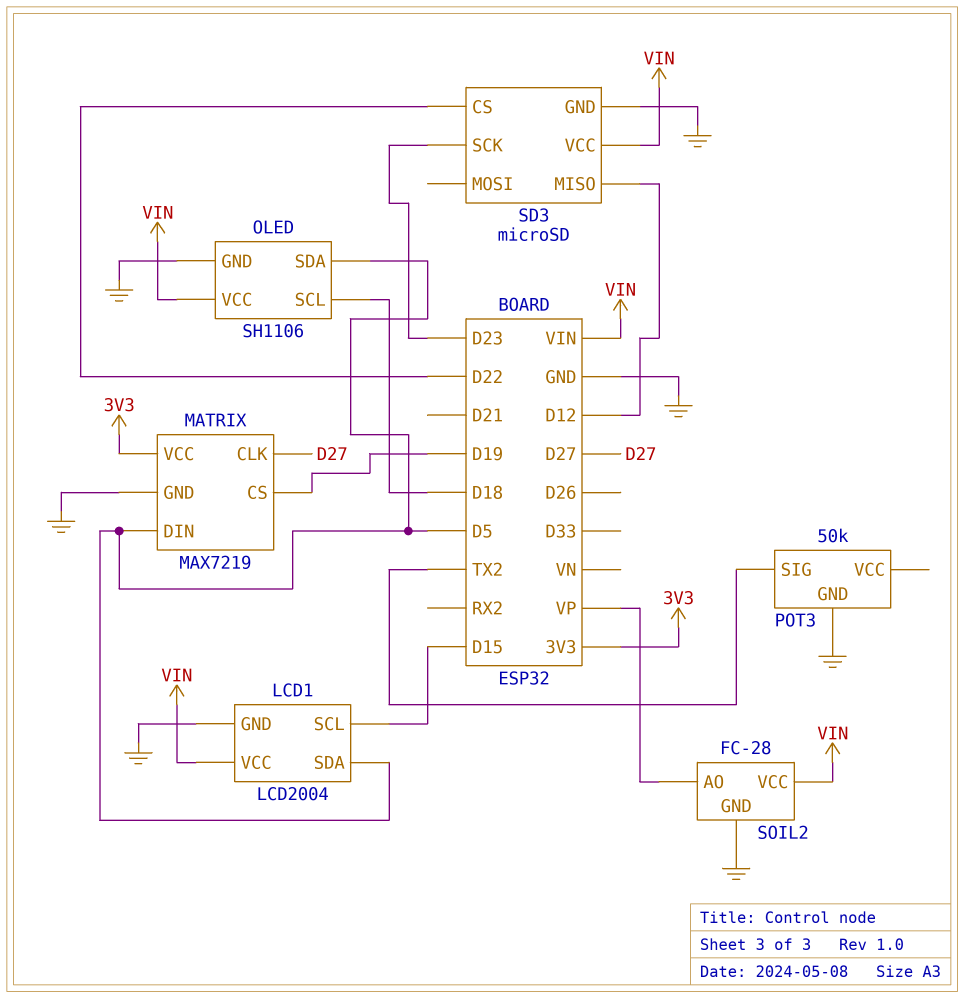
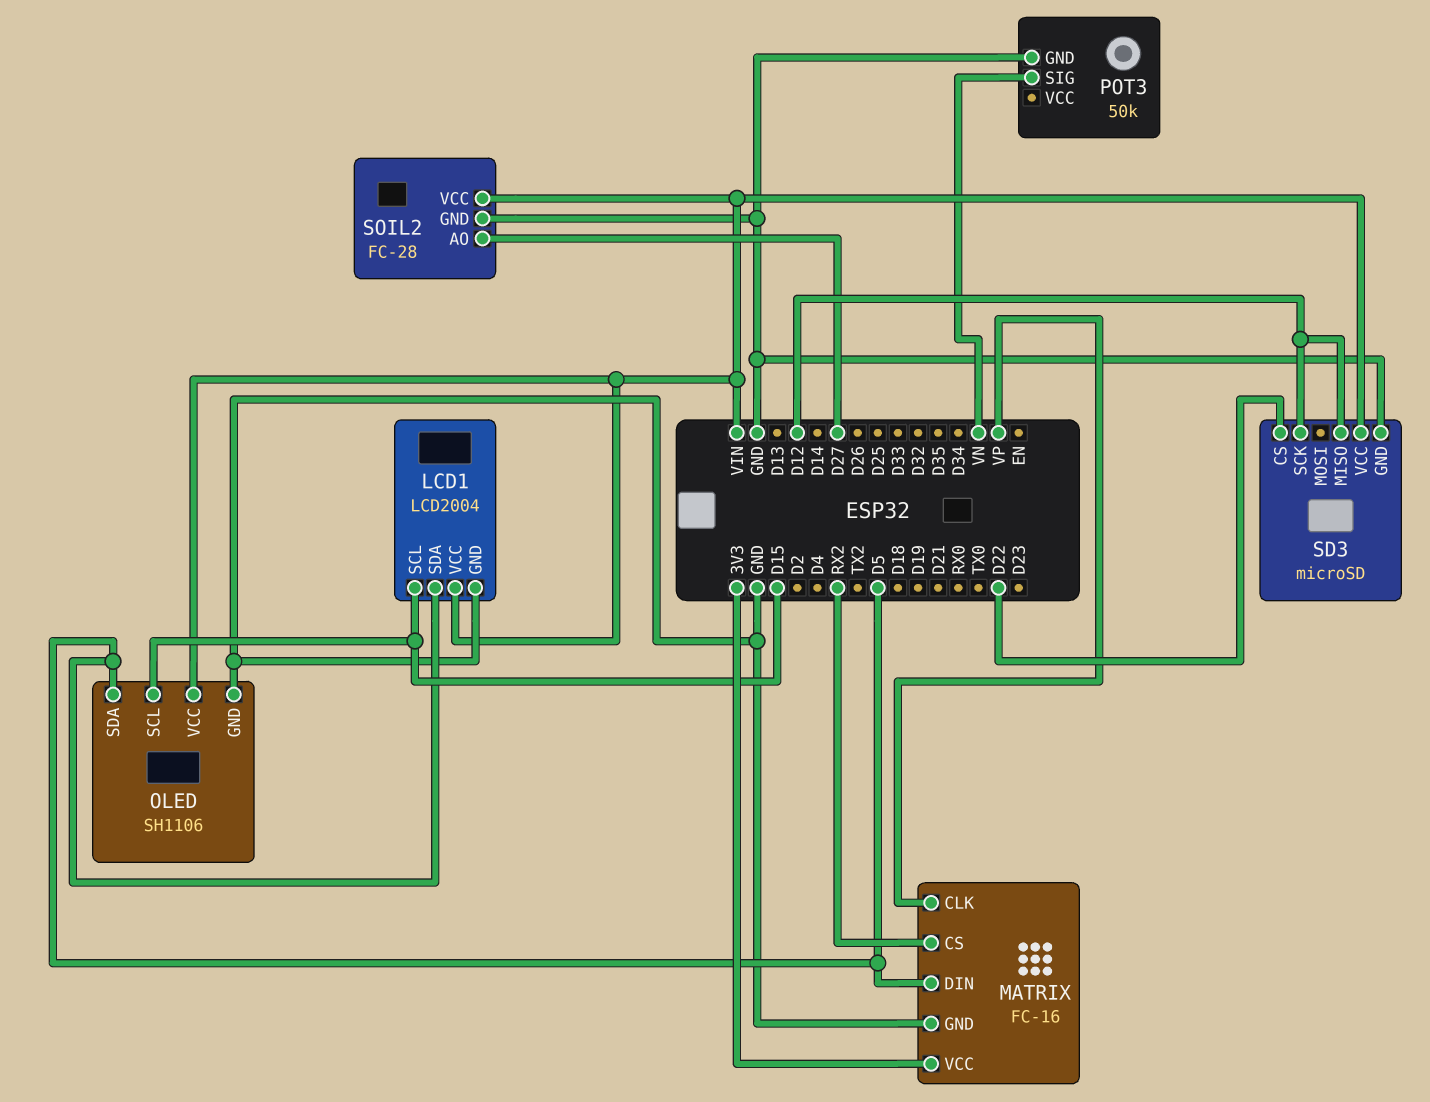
MATRIX: MAX7219 -> FC-16
MATRIX pin CLK: D27 -> VP
MATRIX pin CS: D19 -> RX2
OLED pin SCL: D18 -> D15
POT3 pin SIG: TX2 -> VN
SD3 pin SCK: D23 -> D12
SOIL2 pin AO: VP -> D27

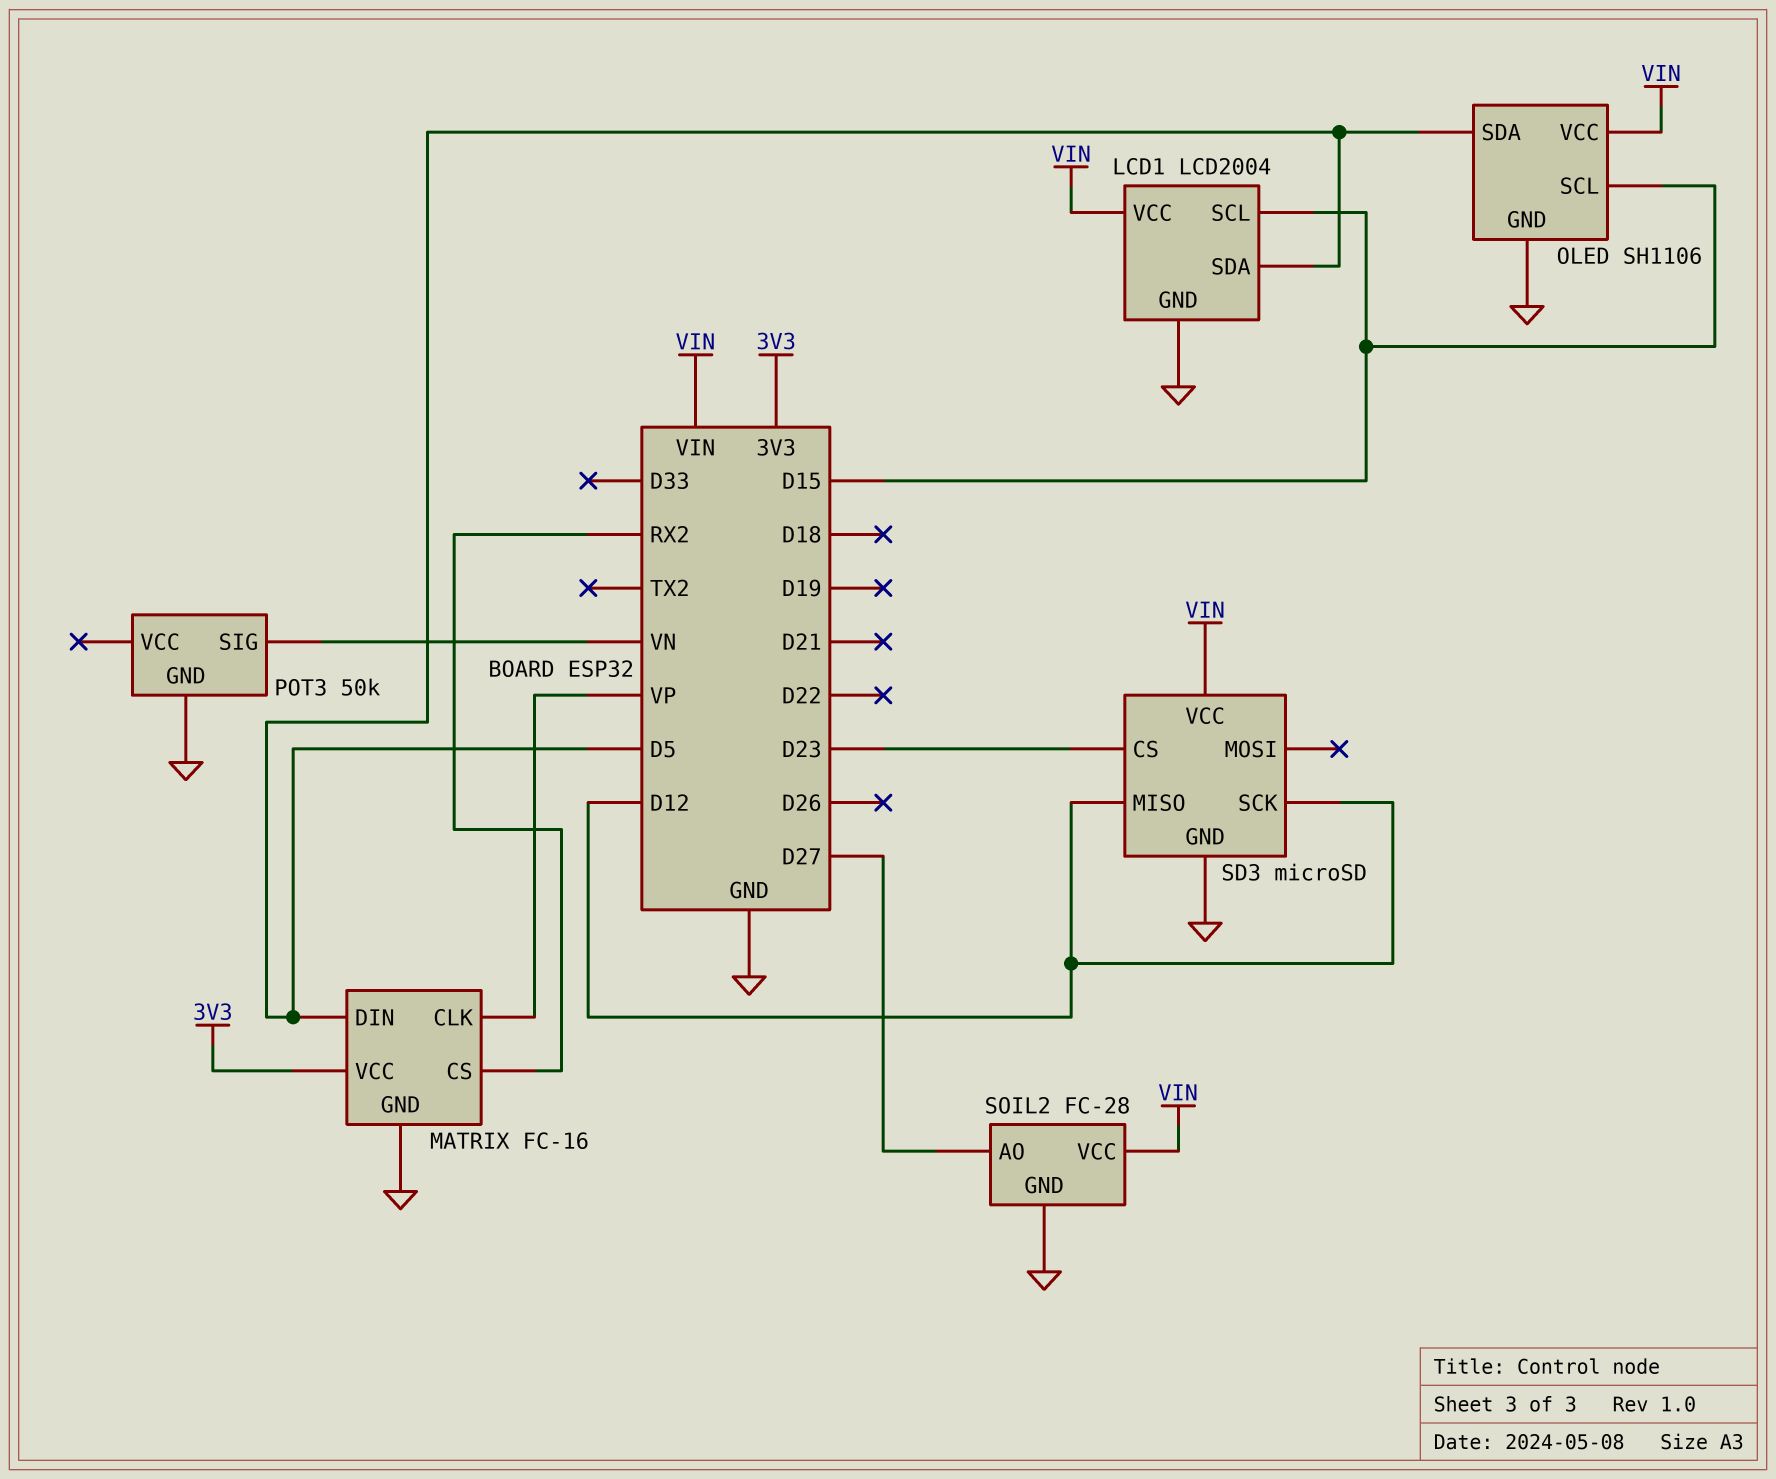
SD3 pin CS: D22 -> D23

